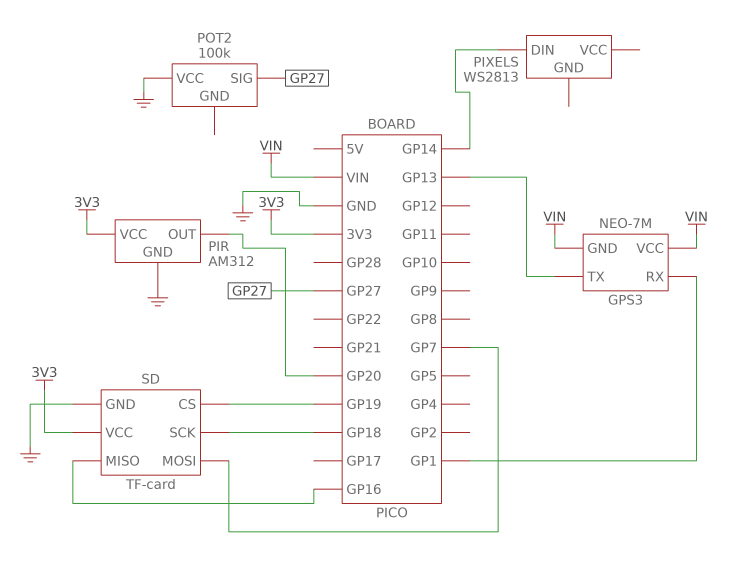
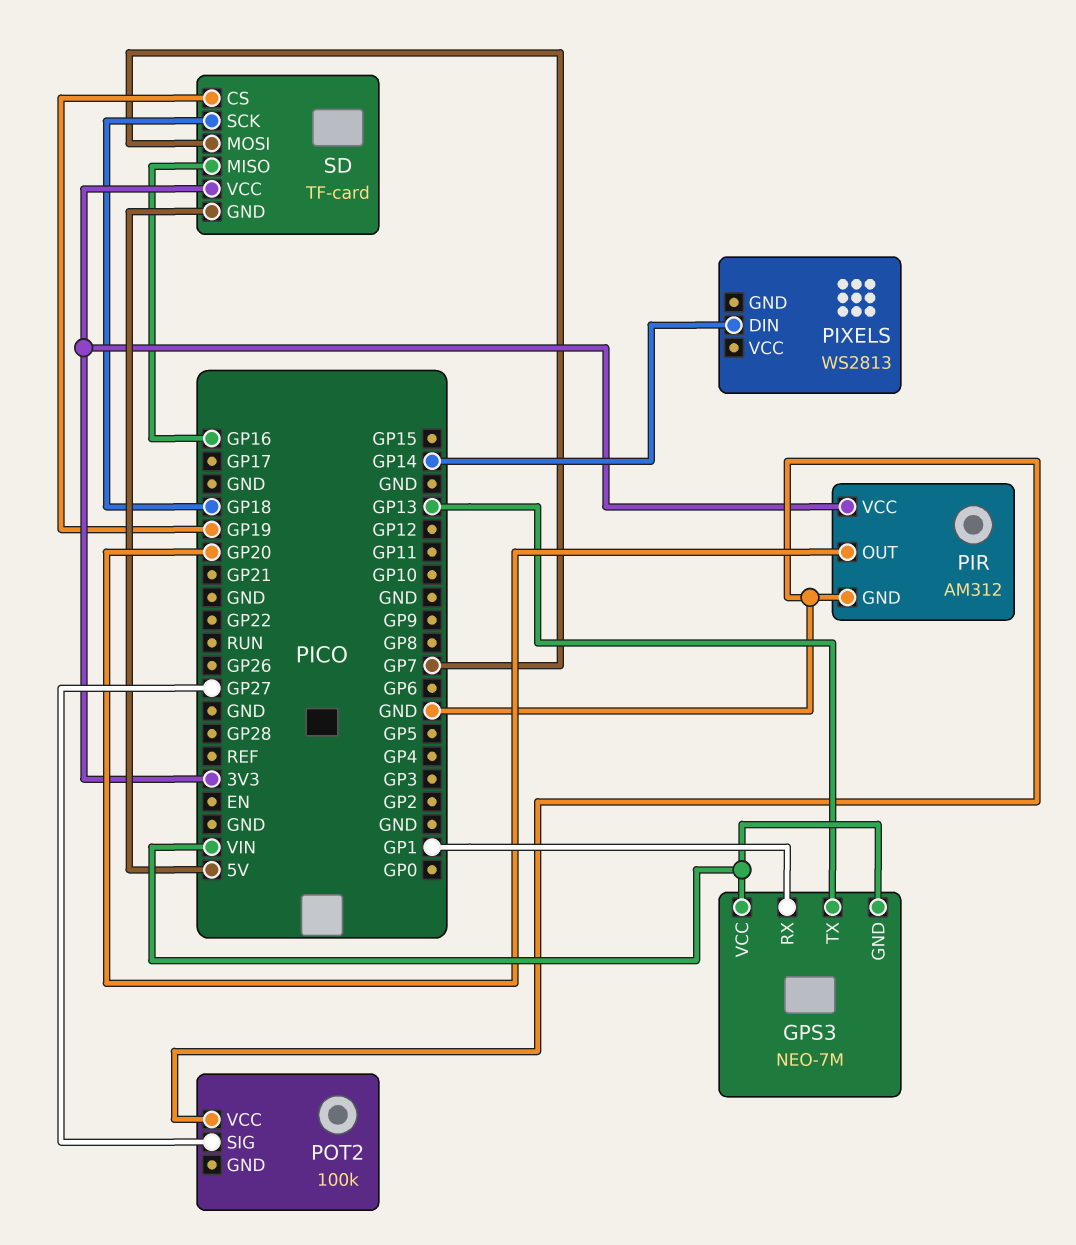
SD pin GND: GND -> 5V

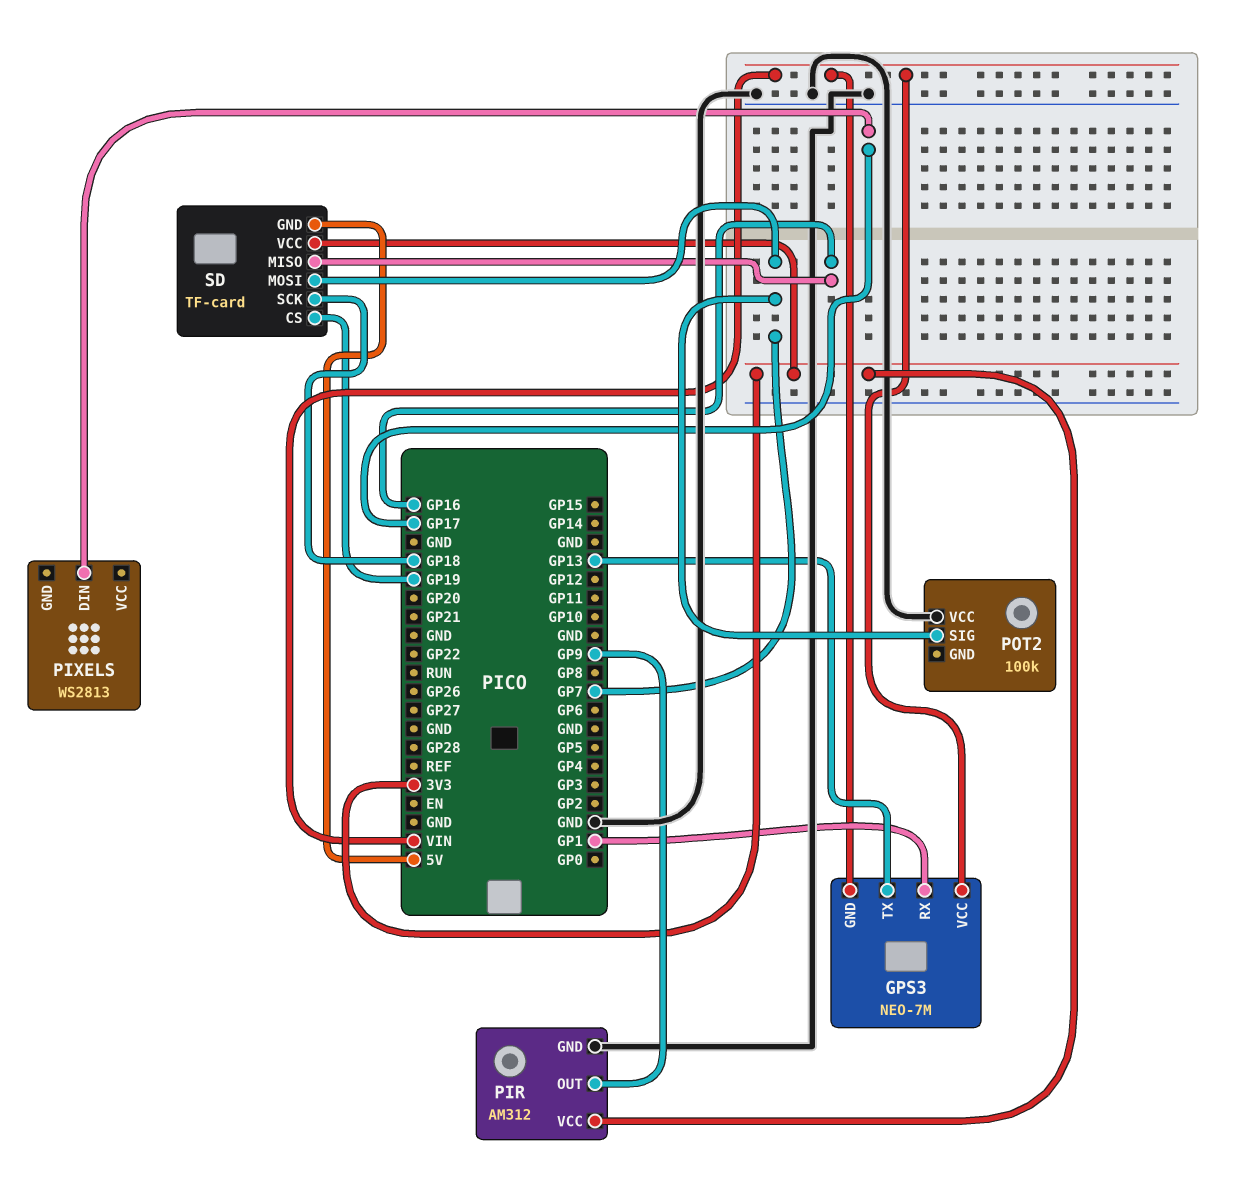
PIR pin OUT: GP20 -> GP9
PIXELS pin DIN: GP14 -> GP17
POT2 pin SIG: GP27 -> GP7

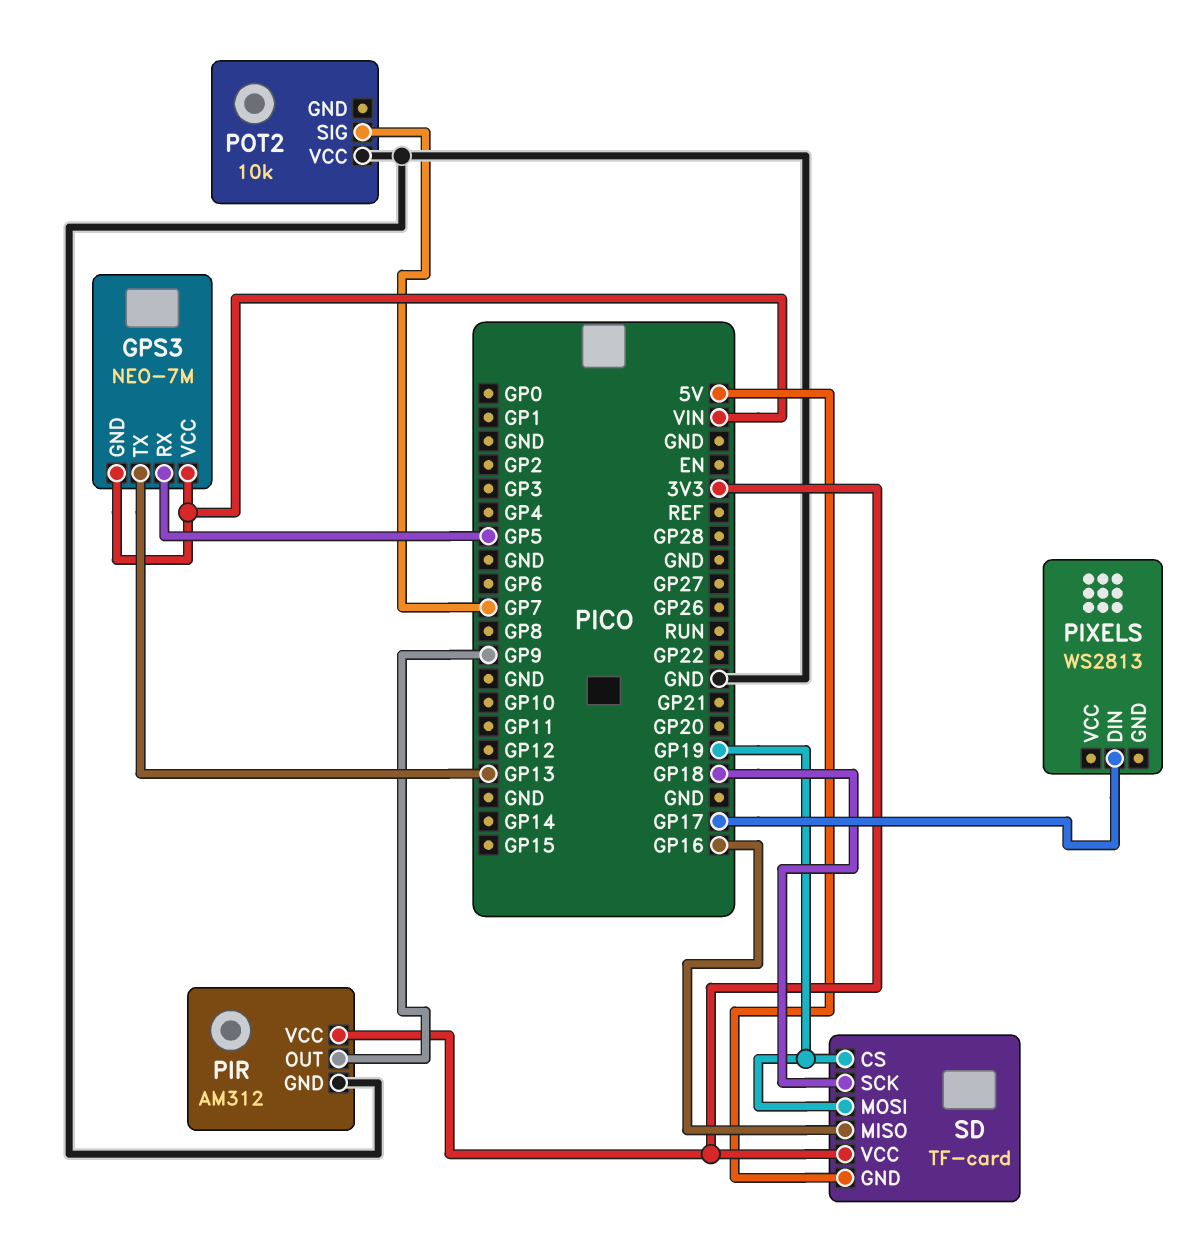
GPS3 pin RX: GP1 -> GP5
POT2: 100k -> 10k
SD pin MOSI: GP7 -> GP19

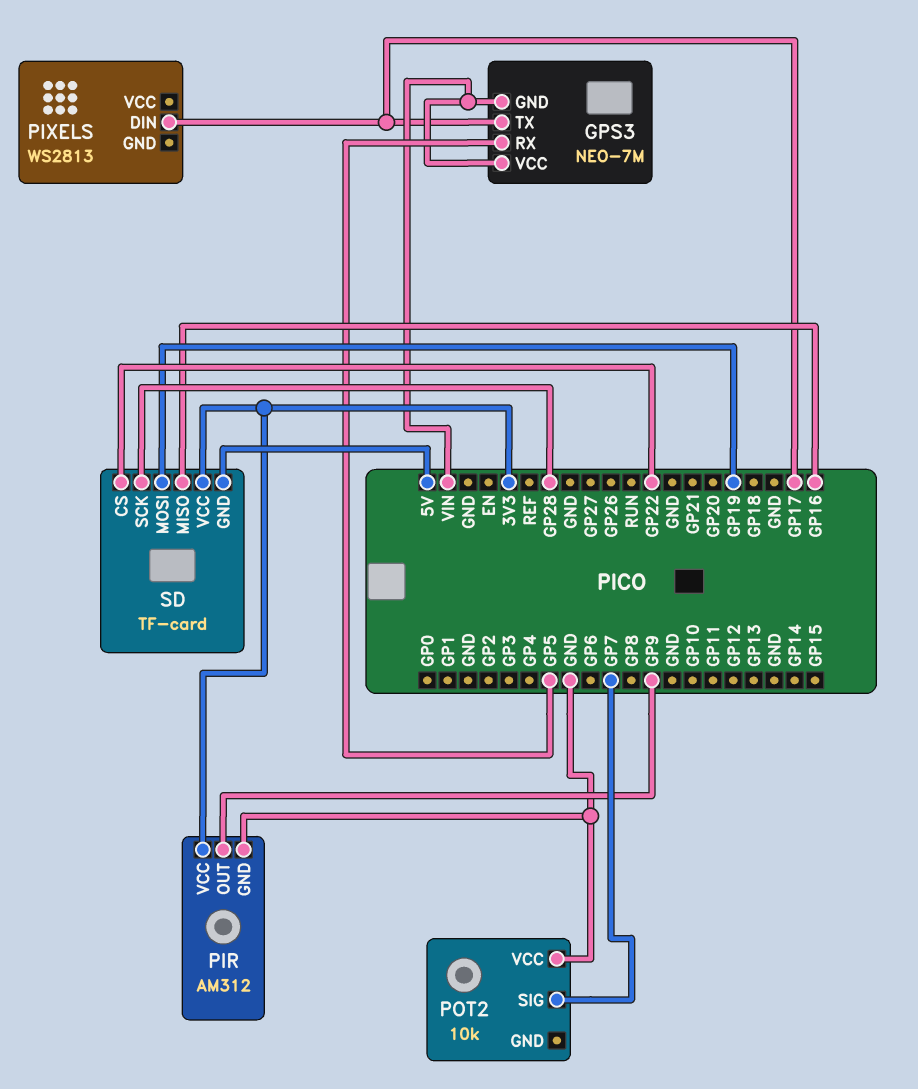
GPS3 pin TX: GP13 -> GP17
SD pin CS: GP19 -> GP22
SD pin SCK: GP18 -> GP28

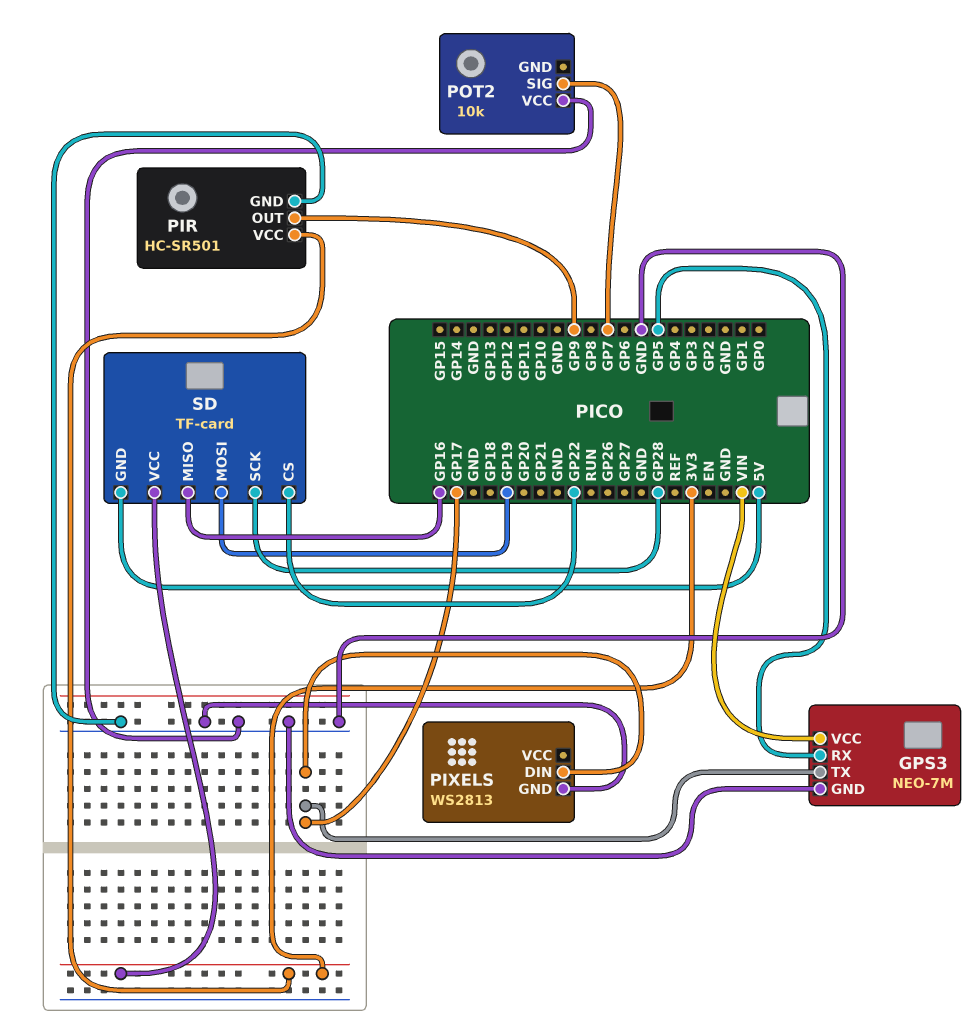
GPS3 pin GND: VIN -> GND
PIR: AM312 -> HC-SR501
PIXELS pin GND: none -> GND

